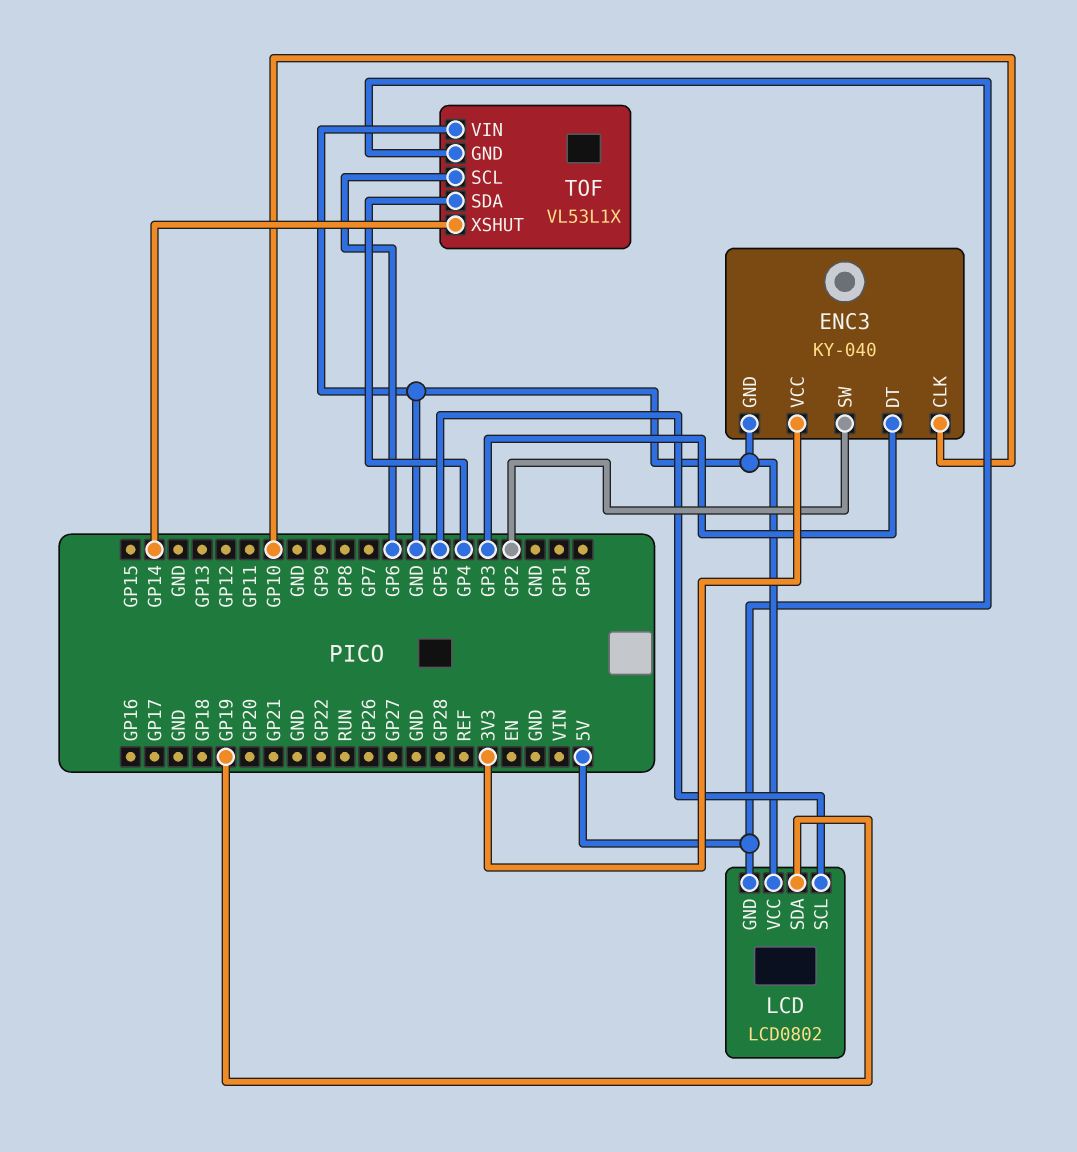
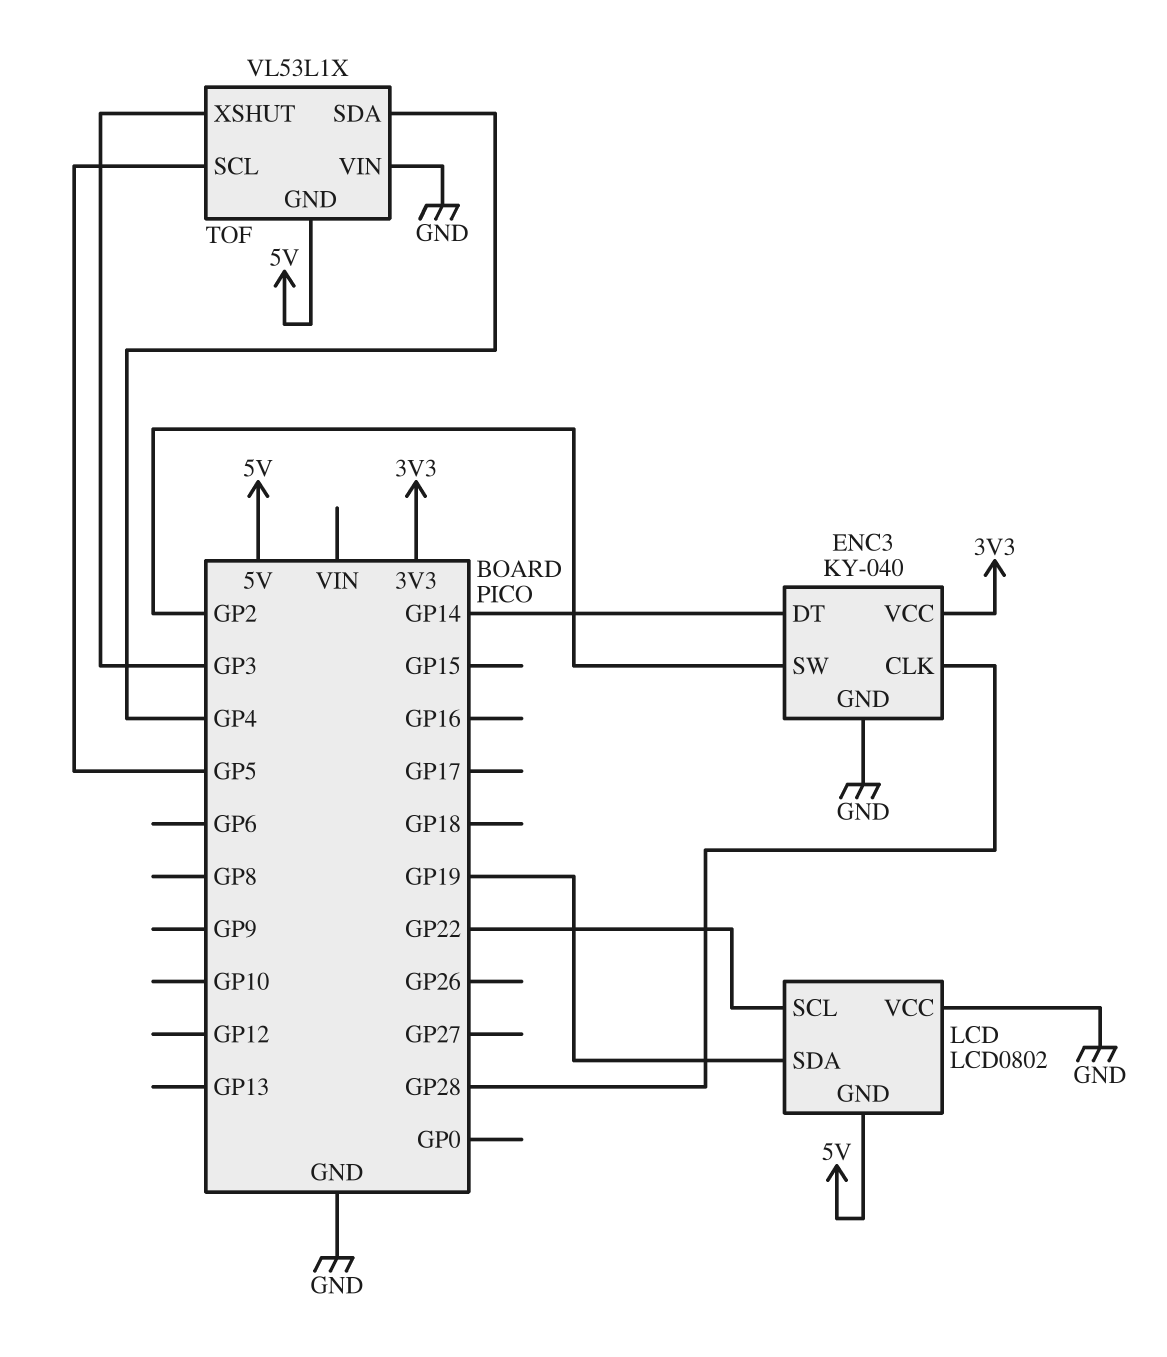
ENC3 pin CLK: GP10 -> GP28
ENC3 pin DT: GP3 -> GP14
LCD pin SCL: GP5 -> GP22
TOF pin SCL: GP6 -> GP5
TOF pin XSHUT: GP14 -> GP3

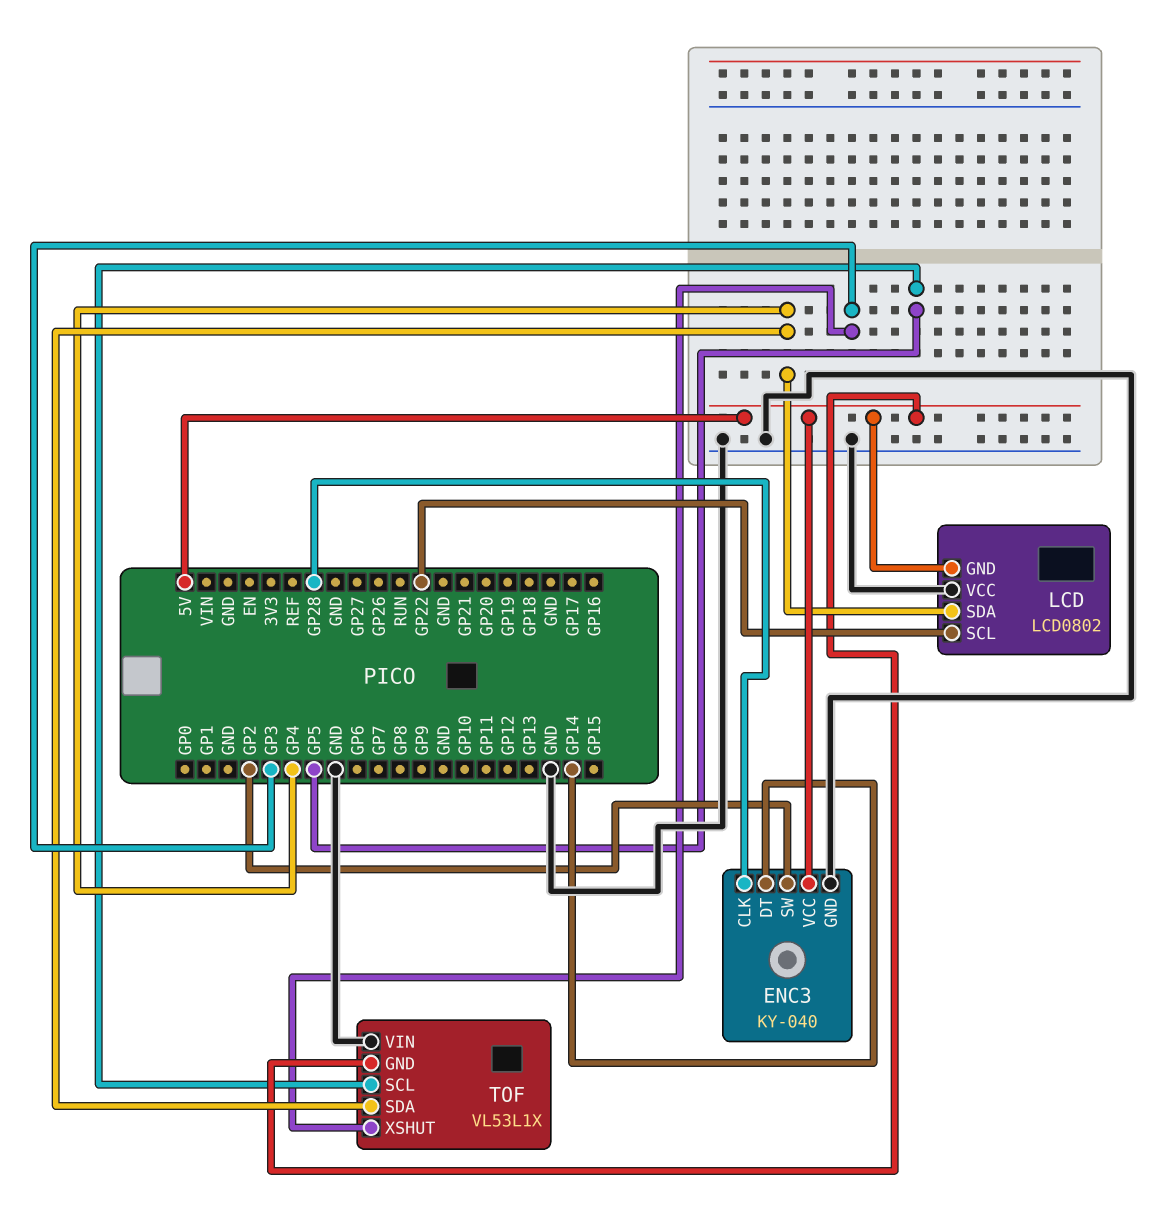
ENC3 pin VCC: 3V3 -> 5V
LCD pin SDA: GP19 -> GP4

